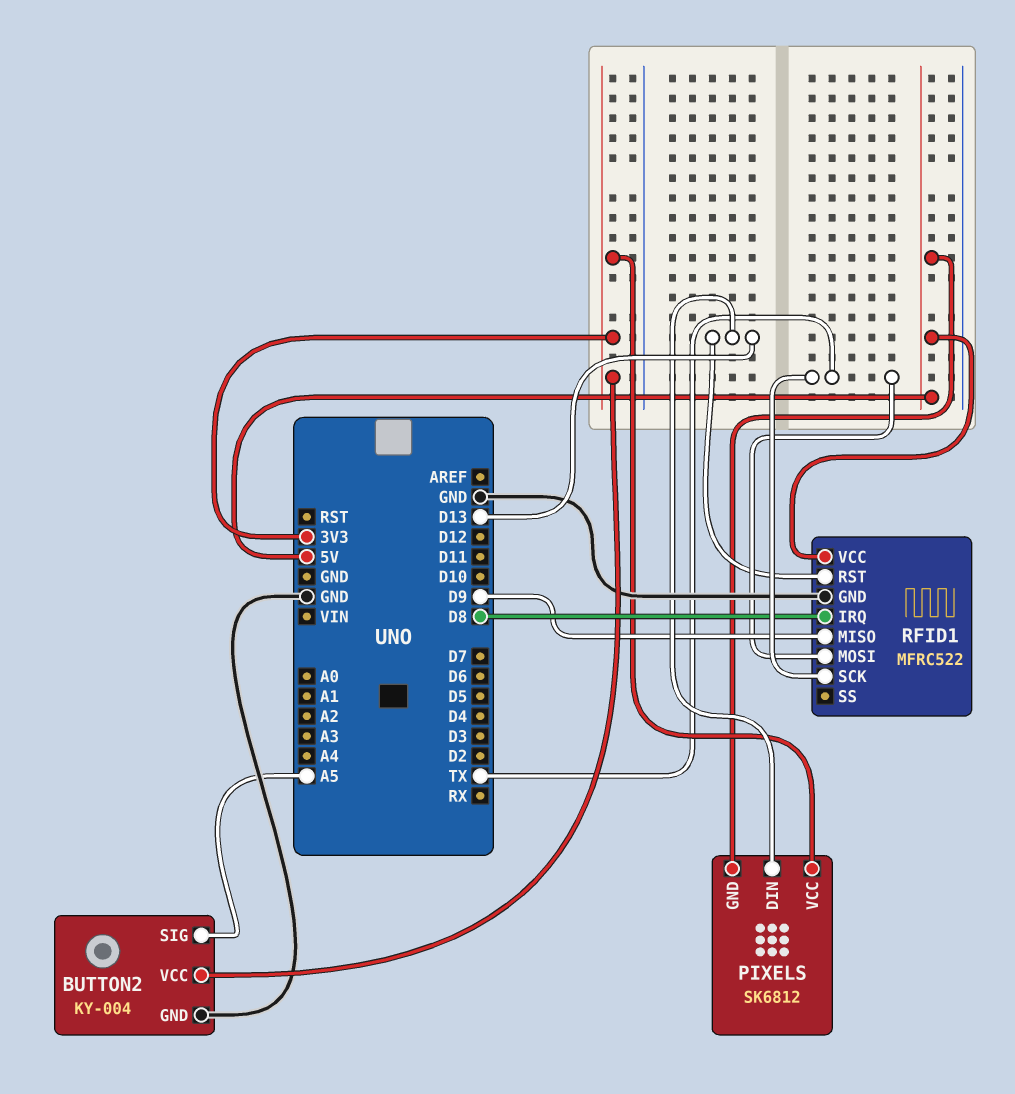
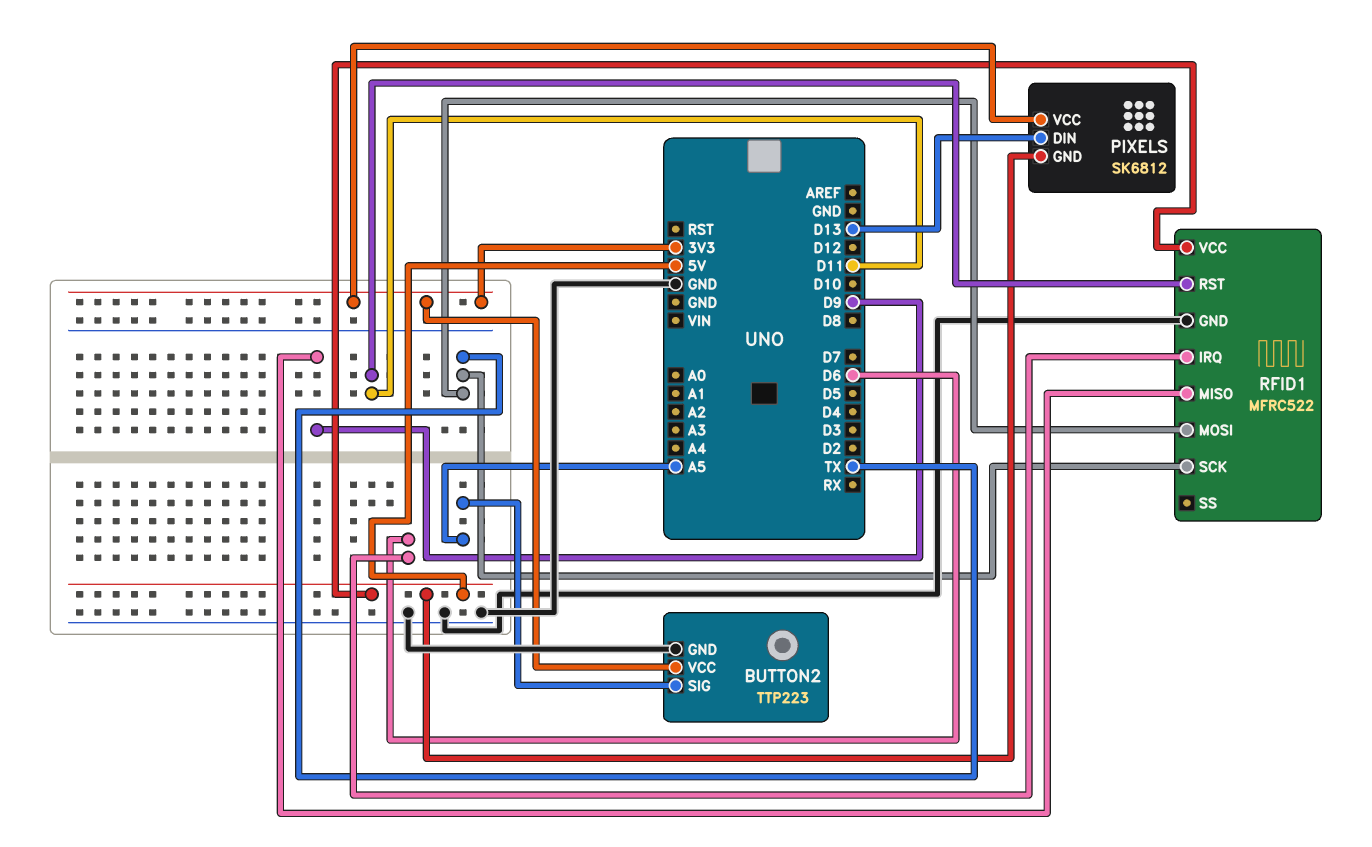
BUTTON2: KY-004 -> TTP223
RFID1 pin IRQ: D8 -> D6
RFID1 pin RST: D13 -> D11

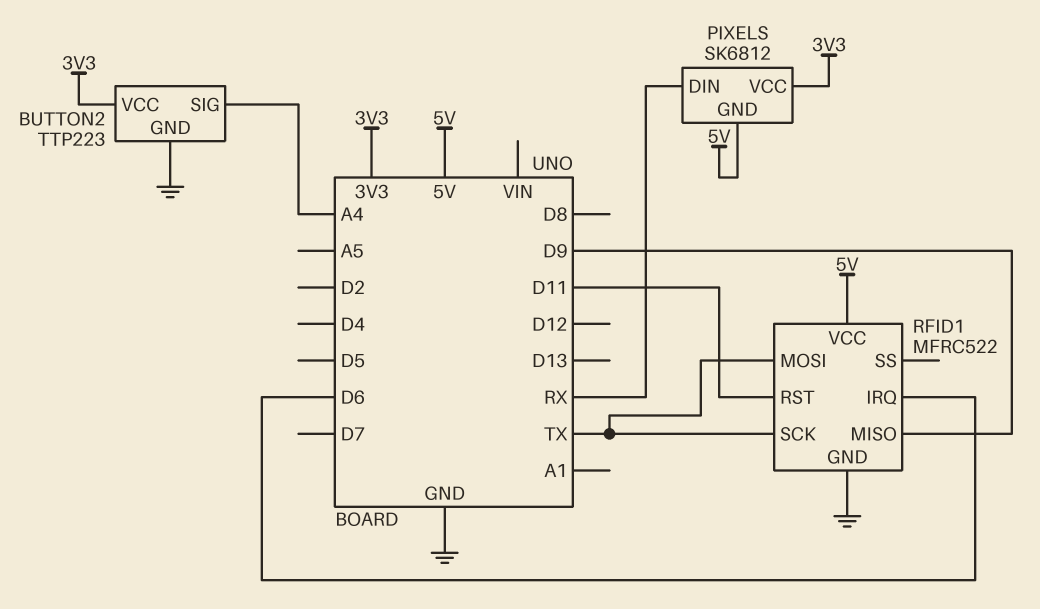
BUTTON2 pin SIG: A5 -> A4
PIXELS pin DIN: D13 -> RX

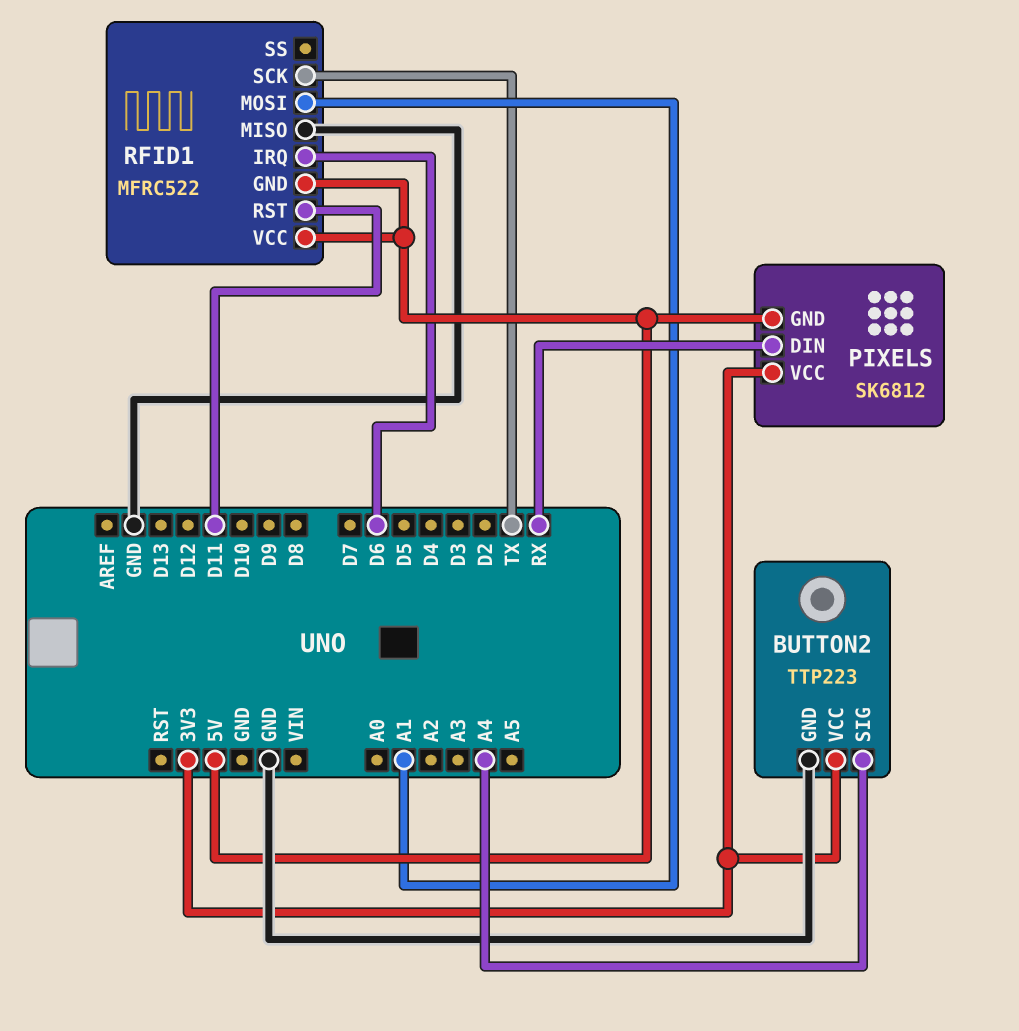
RFID1 pin GND: GND -> 5V
RFID1 pin MISO: D9 -> GND
RFID1 pin MOSI: TX -> A1

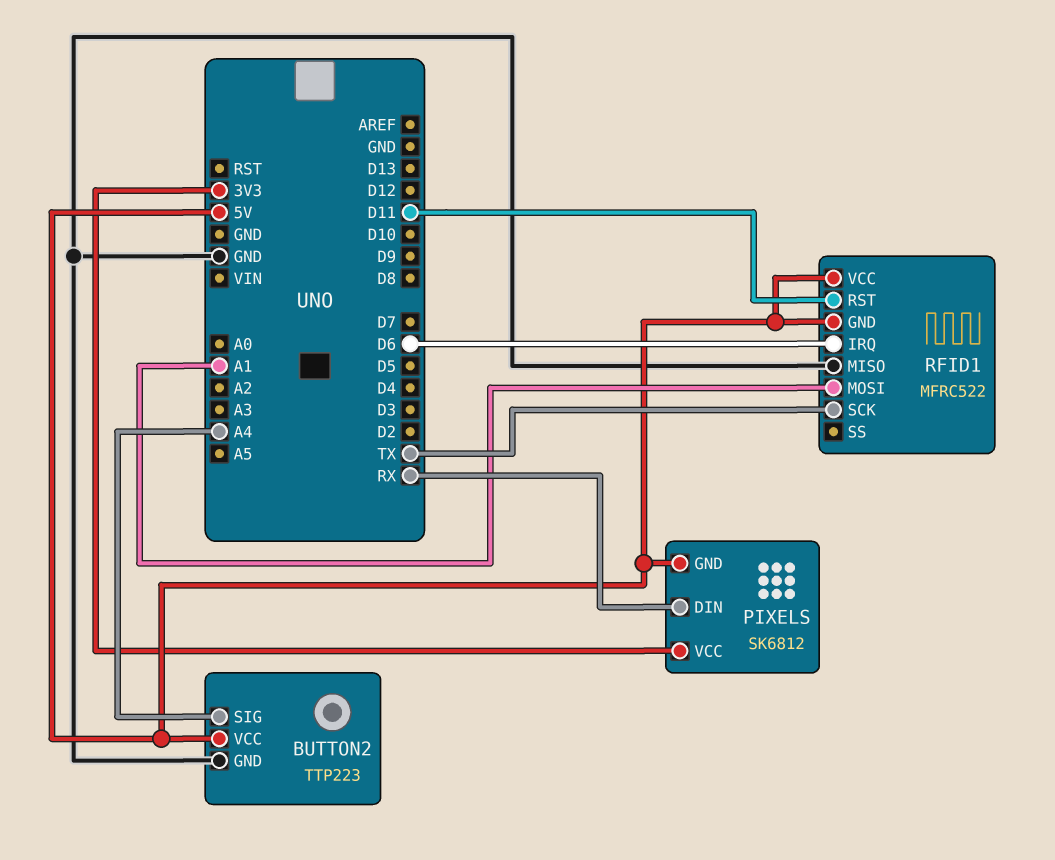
BUTTON2 pin VCC: 3V3 -> 5V

